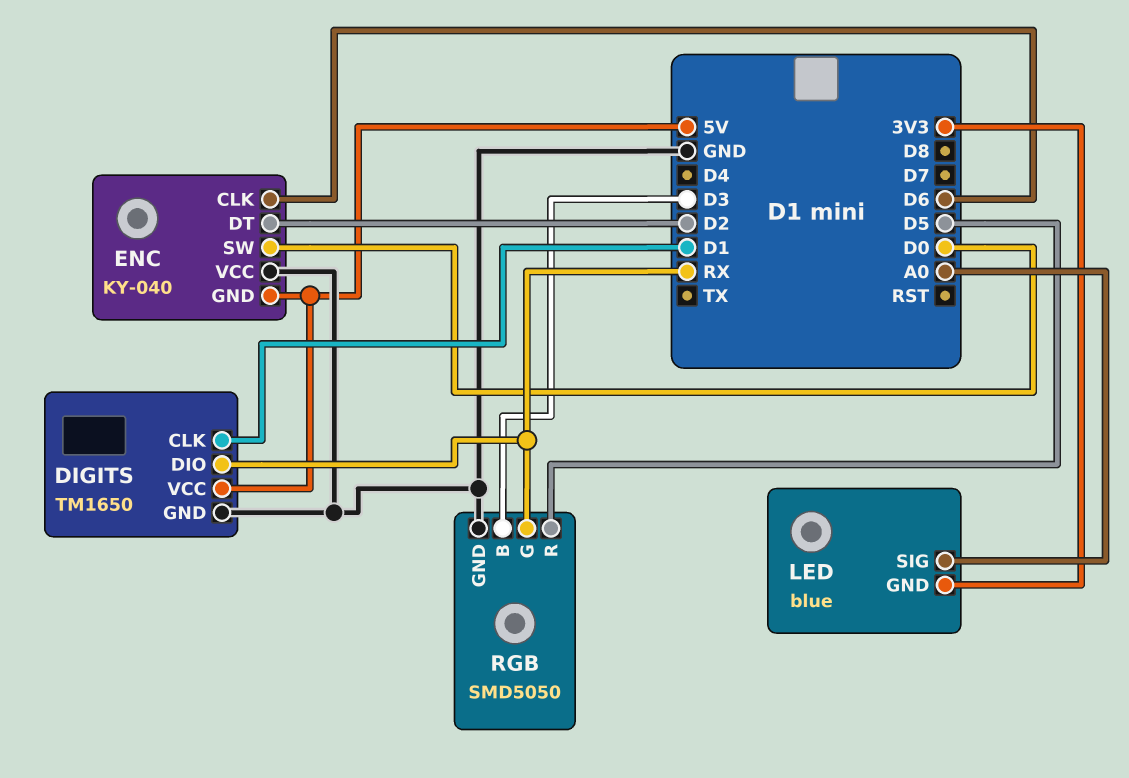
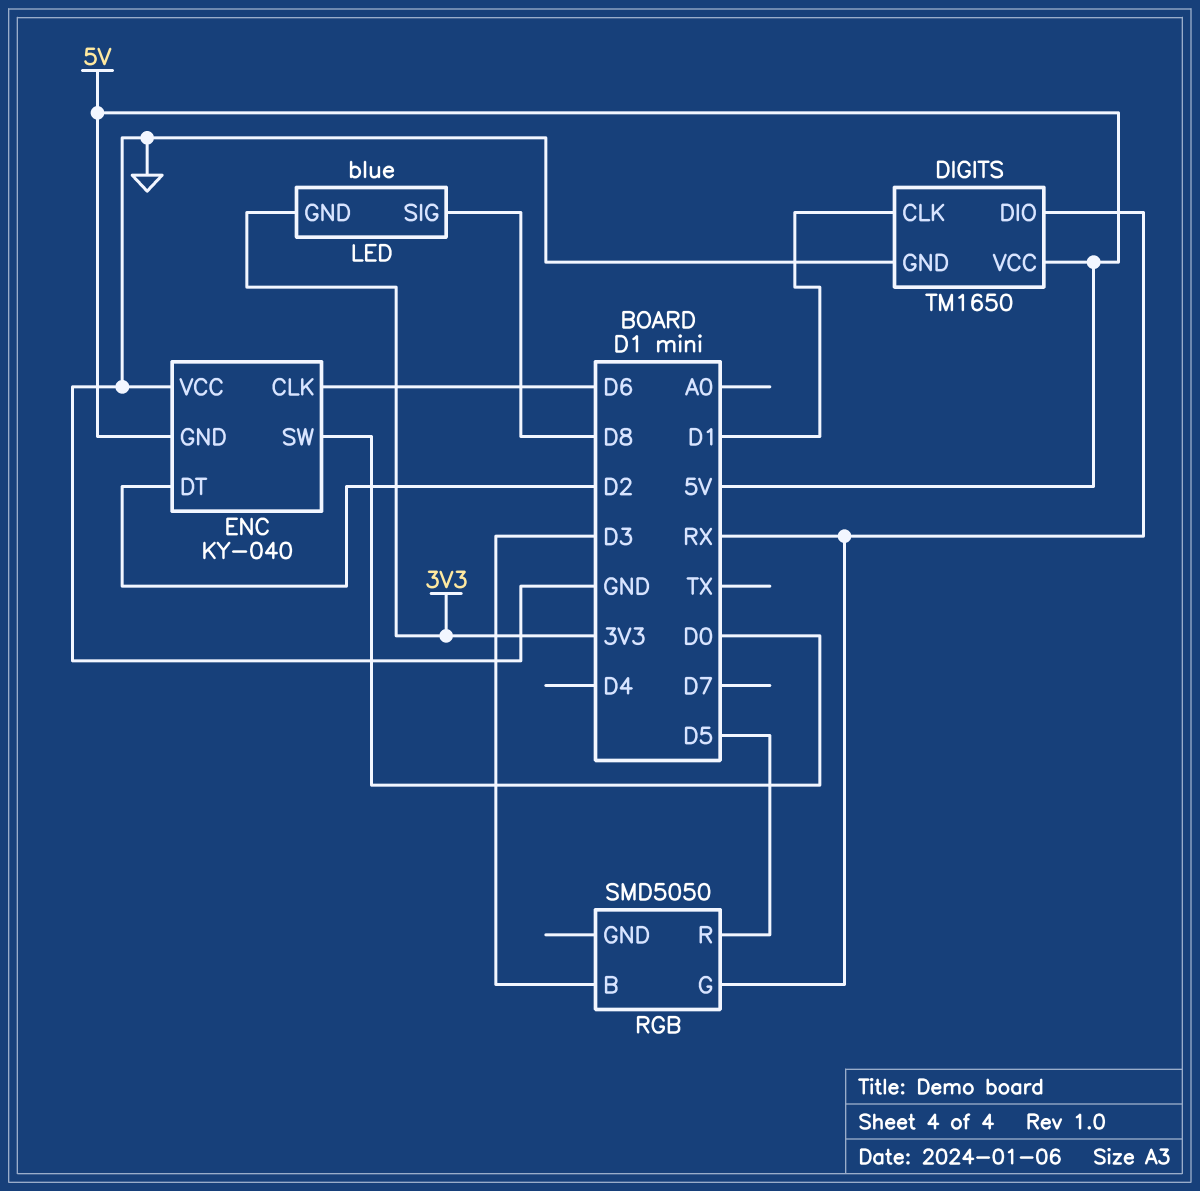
LED pin SIG: A0 -> D8
RGB pin GND: GND -> none

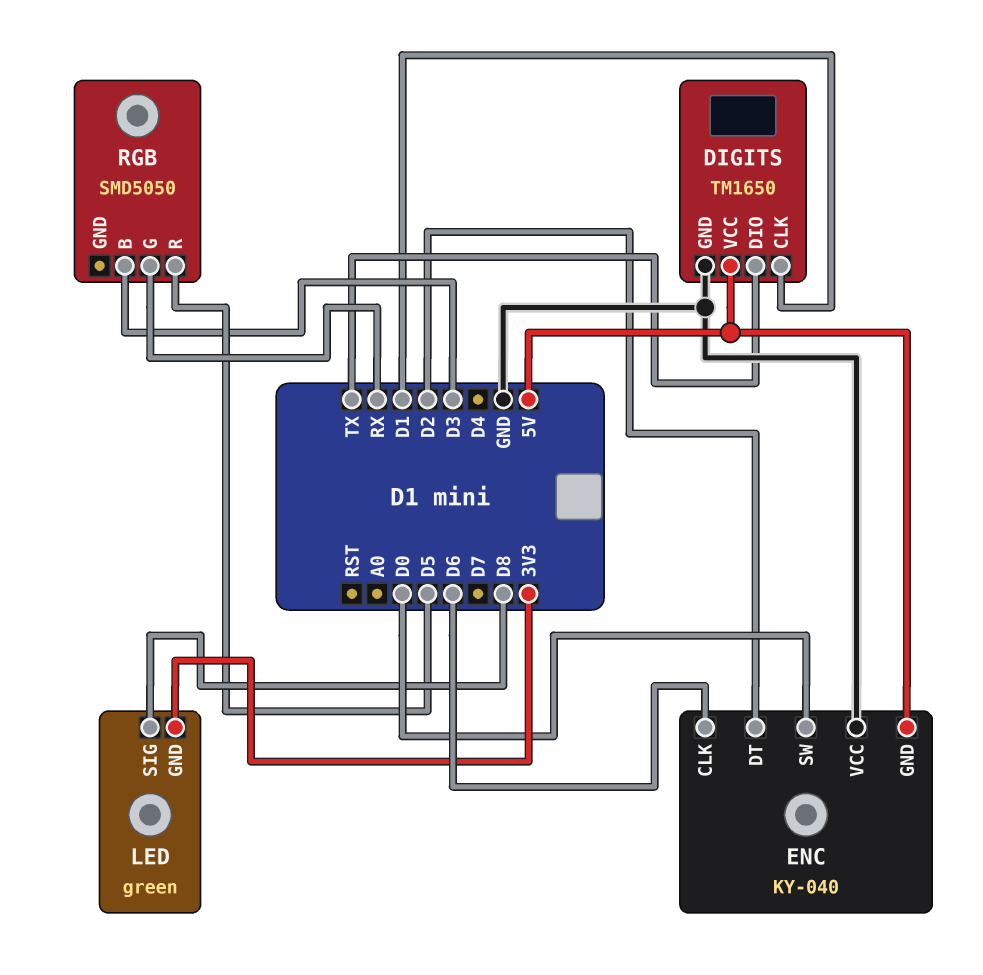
DIGITS pin DIO: RX -> TX
LED: blue -> green

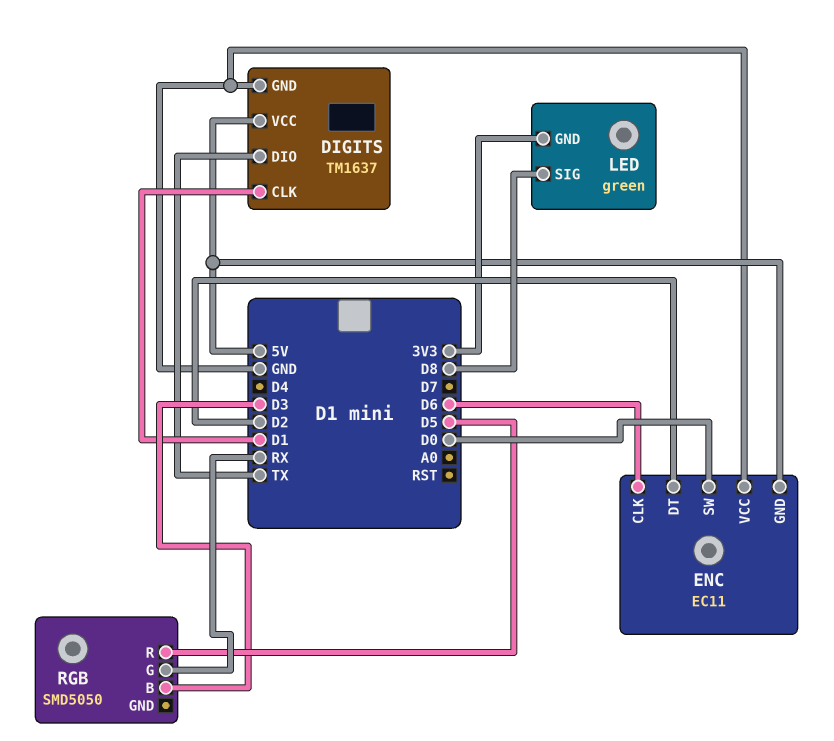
DIGITS: TM1650 -> TM1637
ENC: KY-040 -> EC11

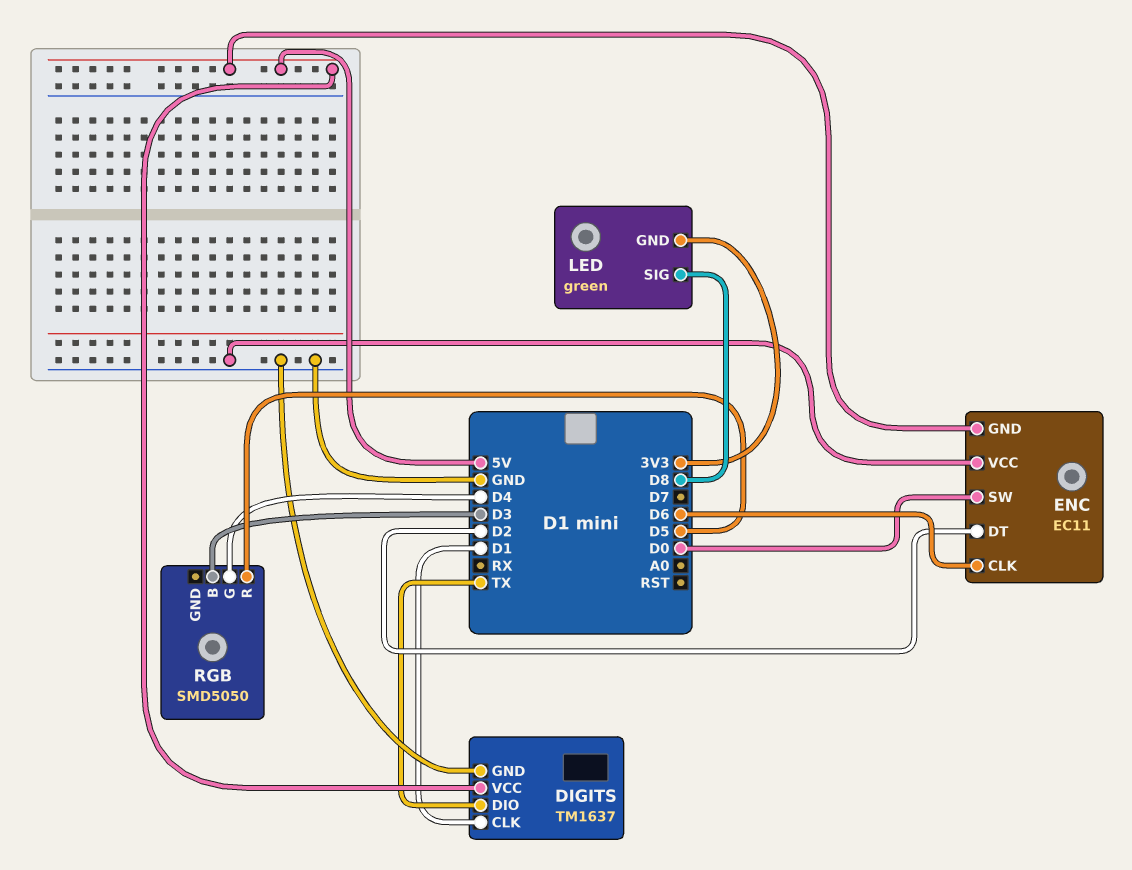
RGB pin G: RX -> D4

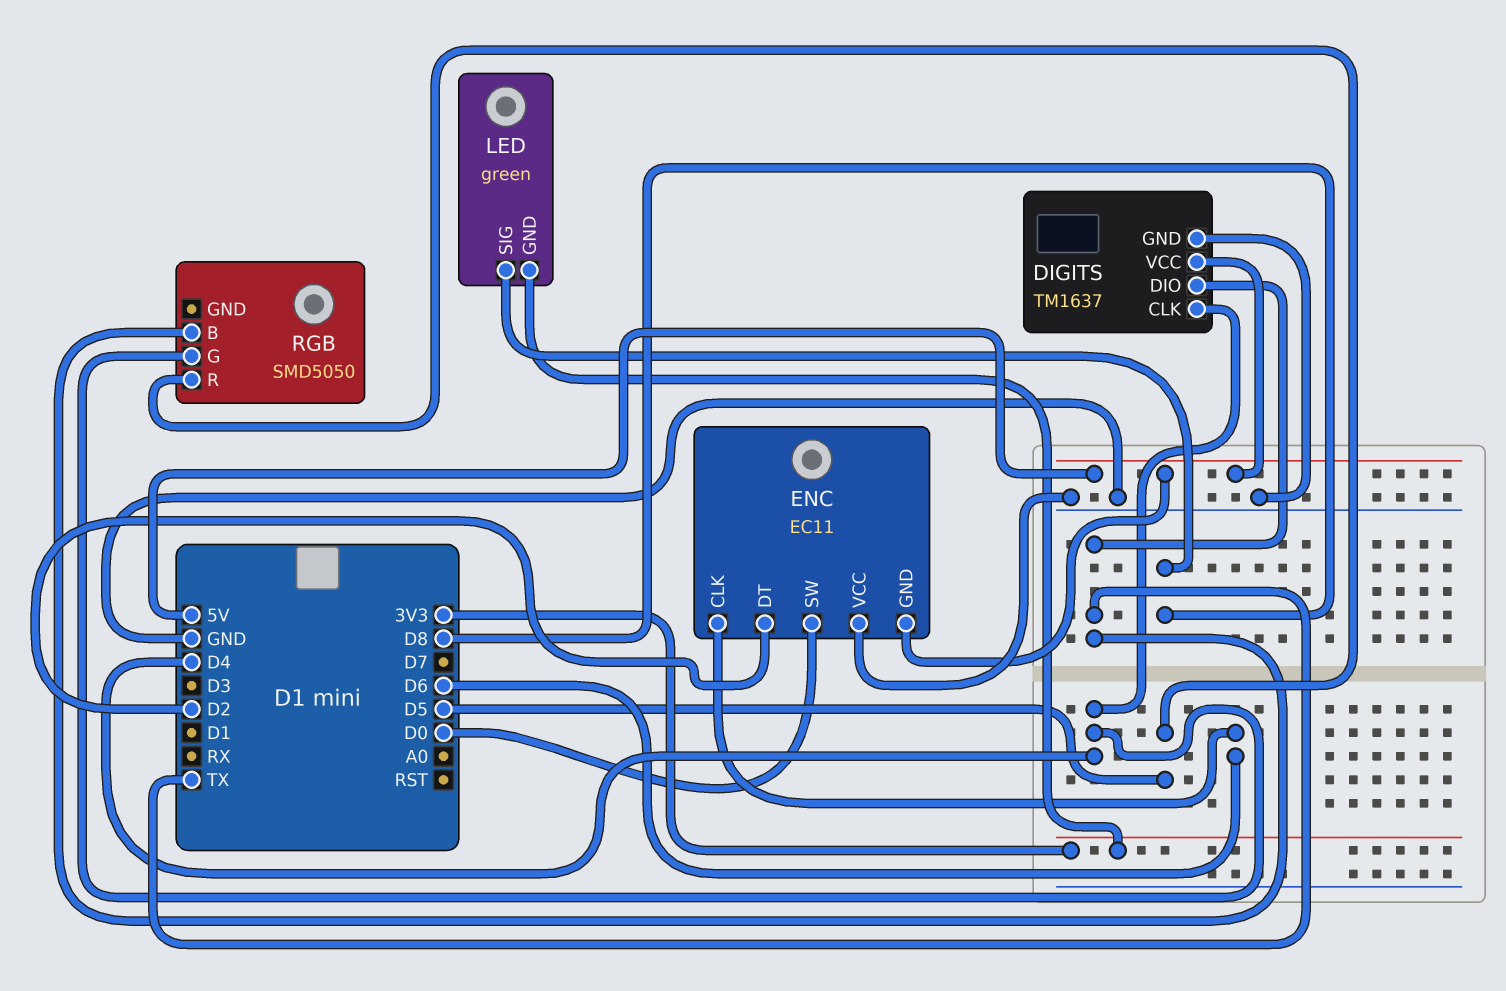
DIGITS pin CLK: D1 -> D4
RGB pin B: D3 -> TX

